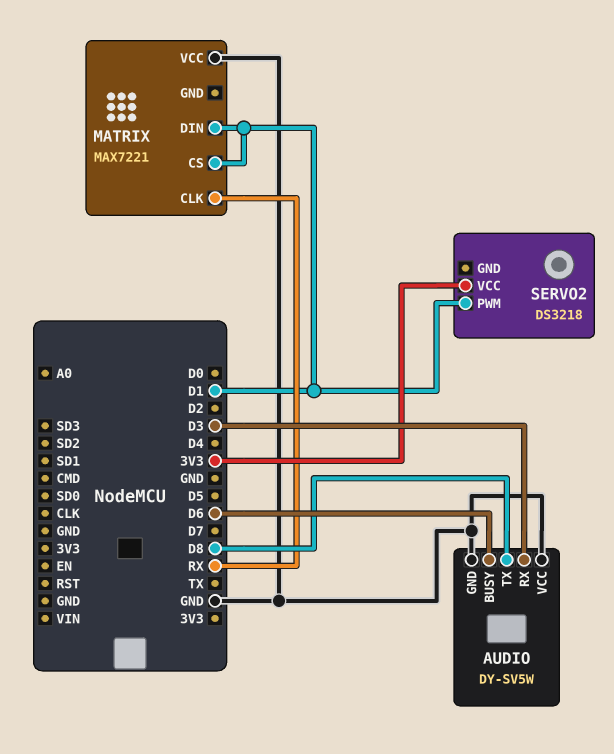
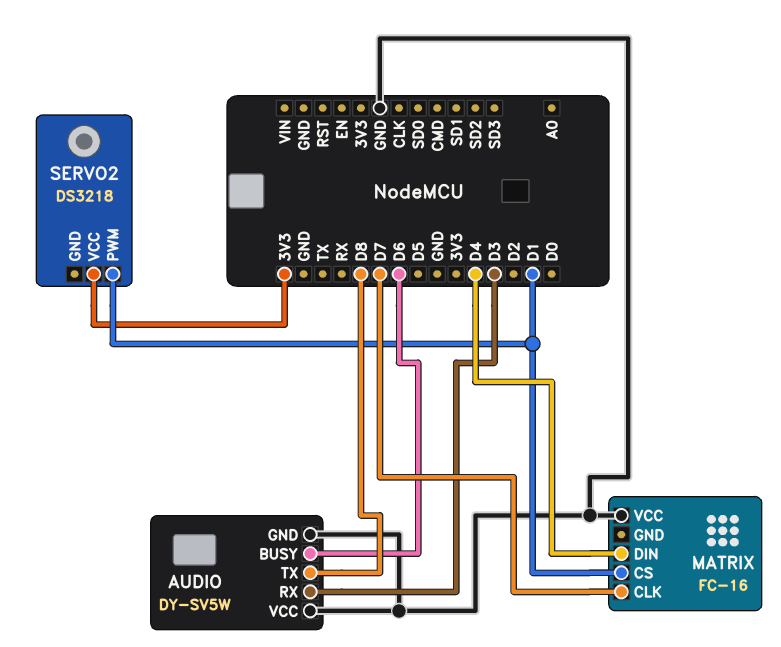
MATRIX: MAX7221 -> FC-16
MATRIX pin CLK: RX -> D7
MATRIX pin DIN: D1 -> D4

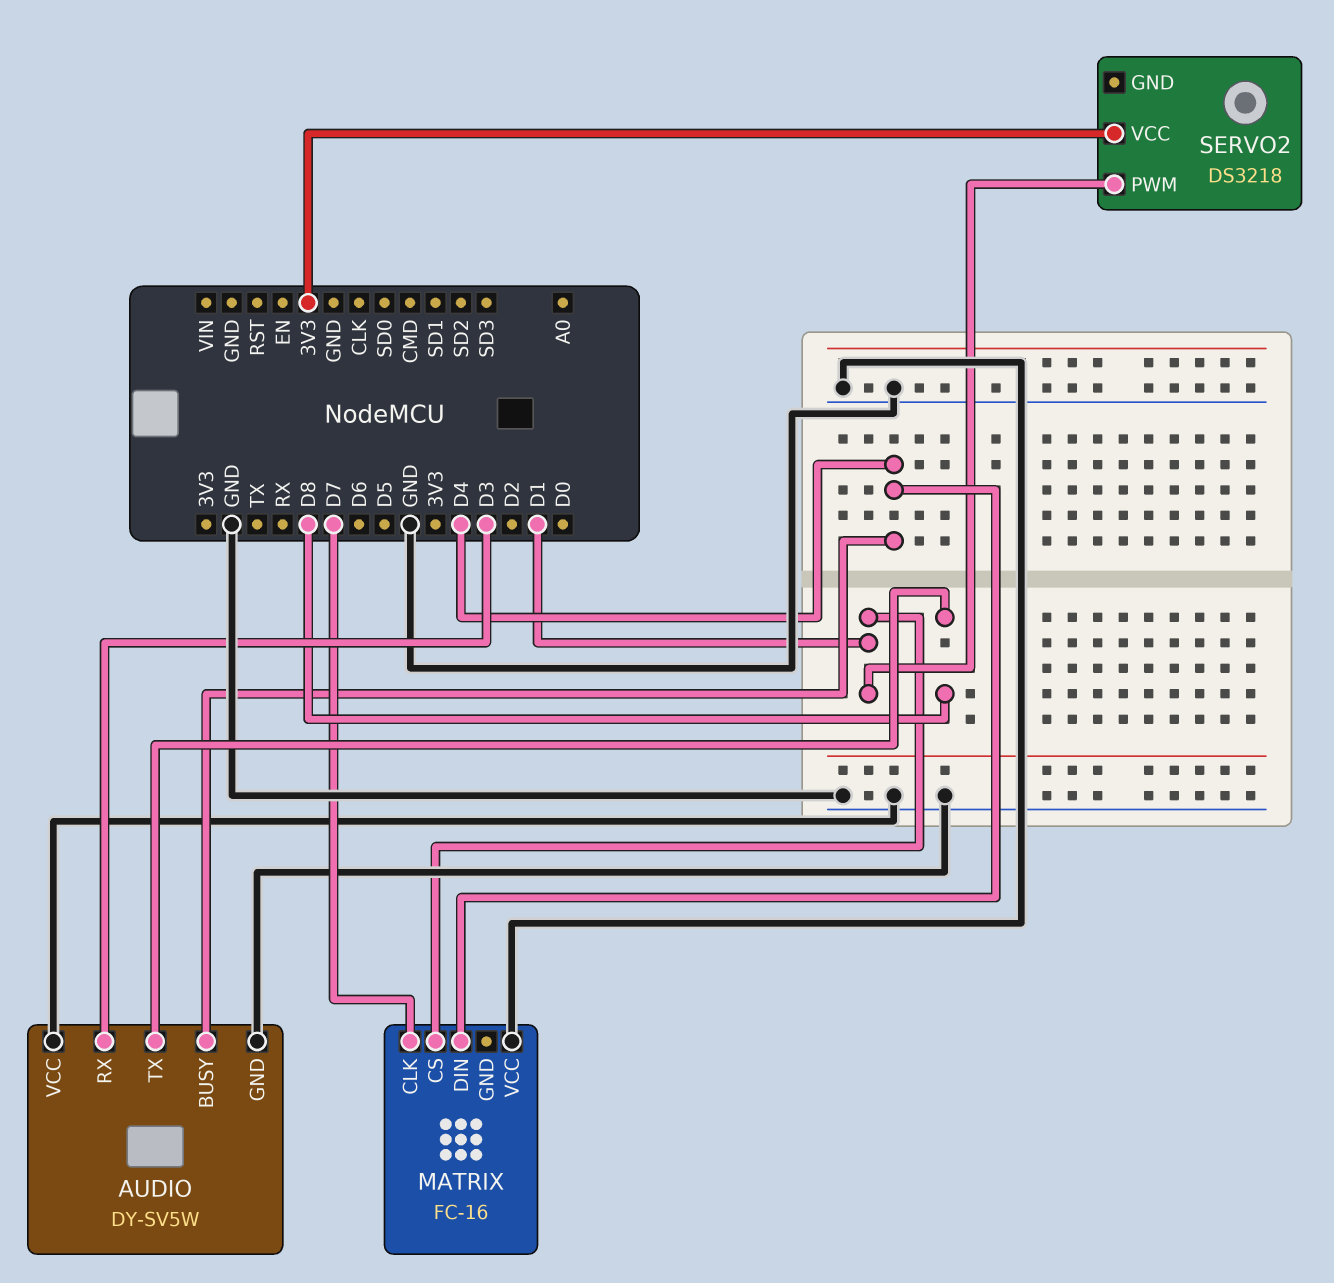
AUDIO pin BUSY: D6 -> D4

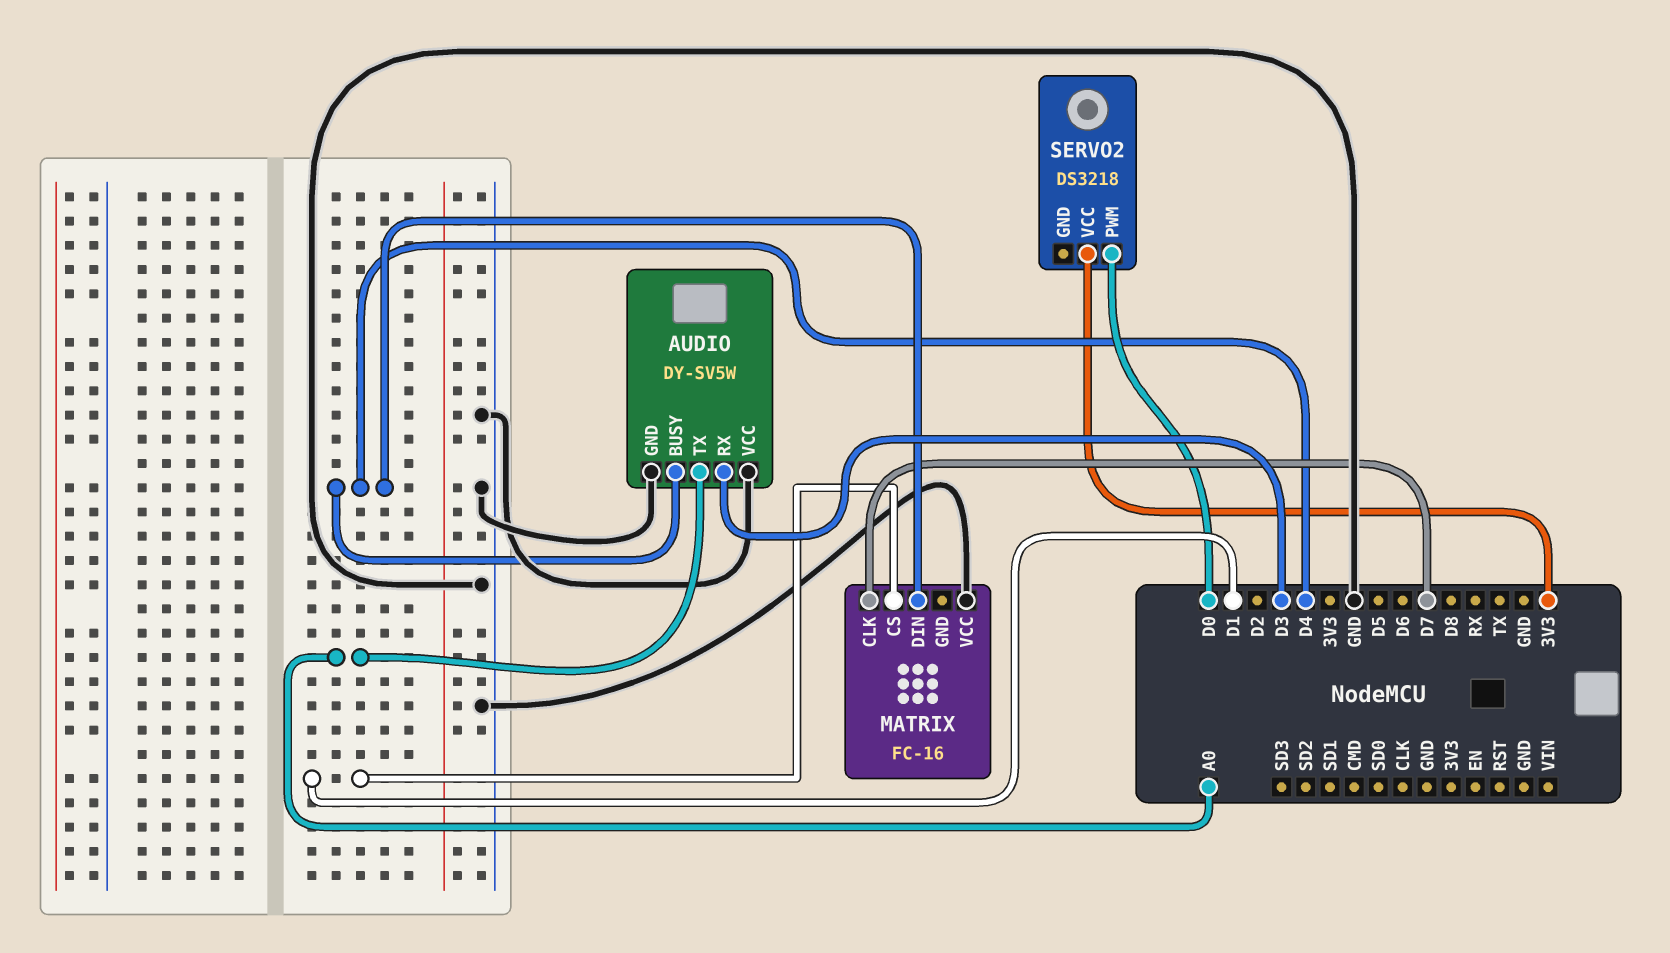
AUDIO pin TX: D8 -> A0
SERVO2 pin PWM: D1 -> D0

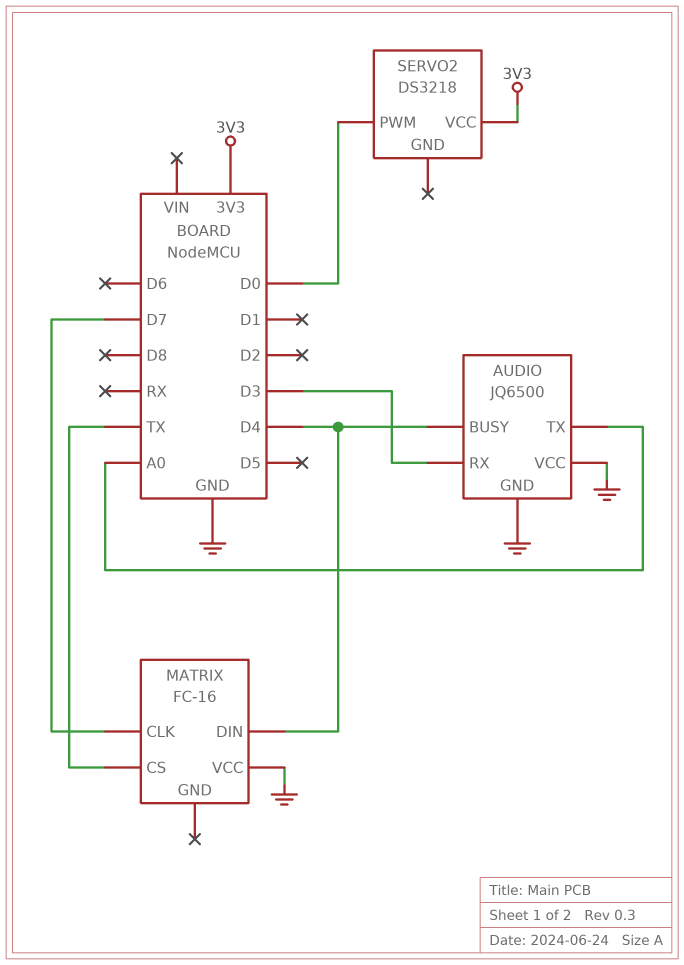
AUDIO: DY-SV5W -> JQ6500
MATRIX pin CS: D1 -> TX

